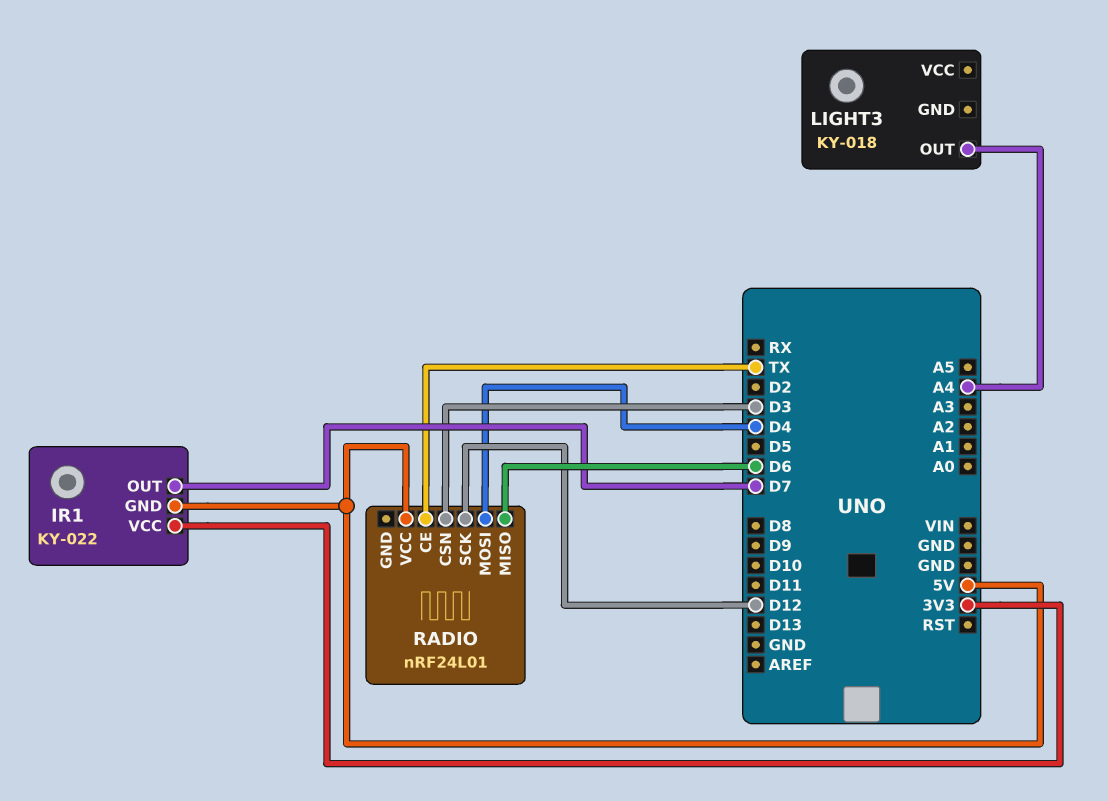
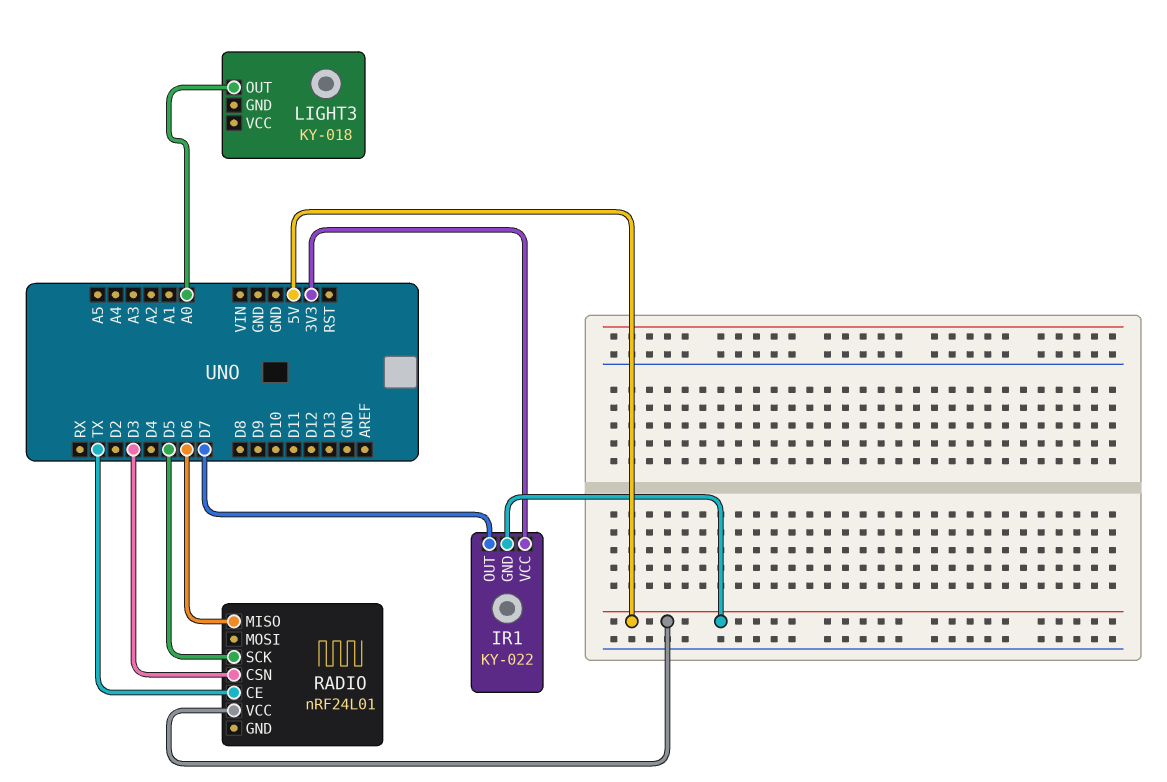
LIGHT3 pin OUT: A4 -> A0
RADIO pin MOSI: D4 -> none
RADIO pin SCK: D12 -> D5

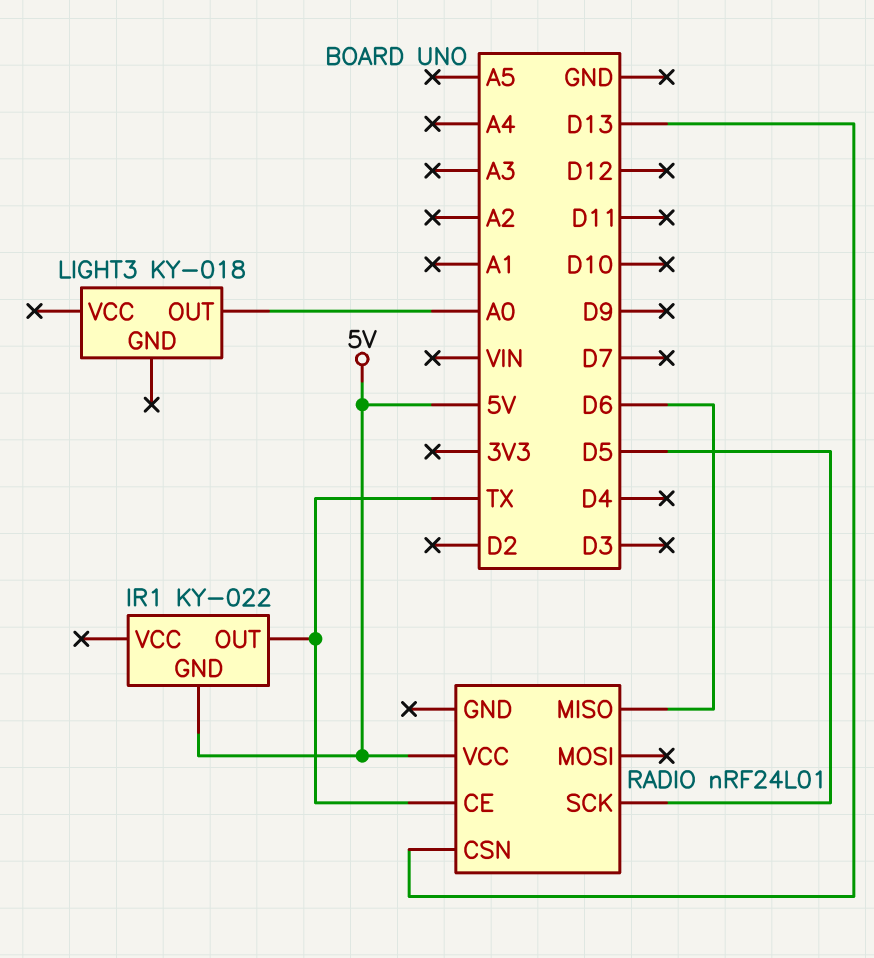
IR1 pin OUT: D7 -> TX
IR1 pin VCC: 3V3 -> none
RADIO pin CSN: D3 -> D13

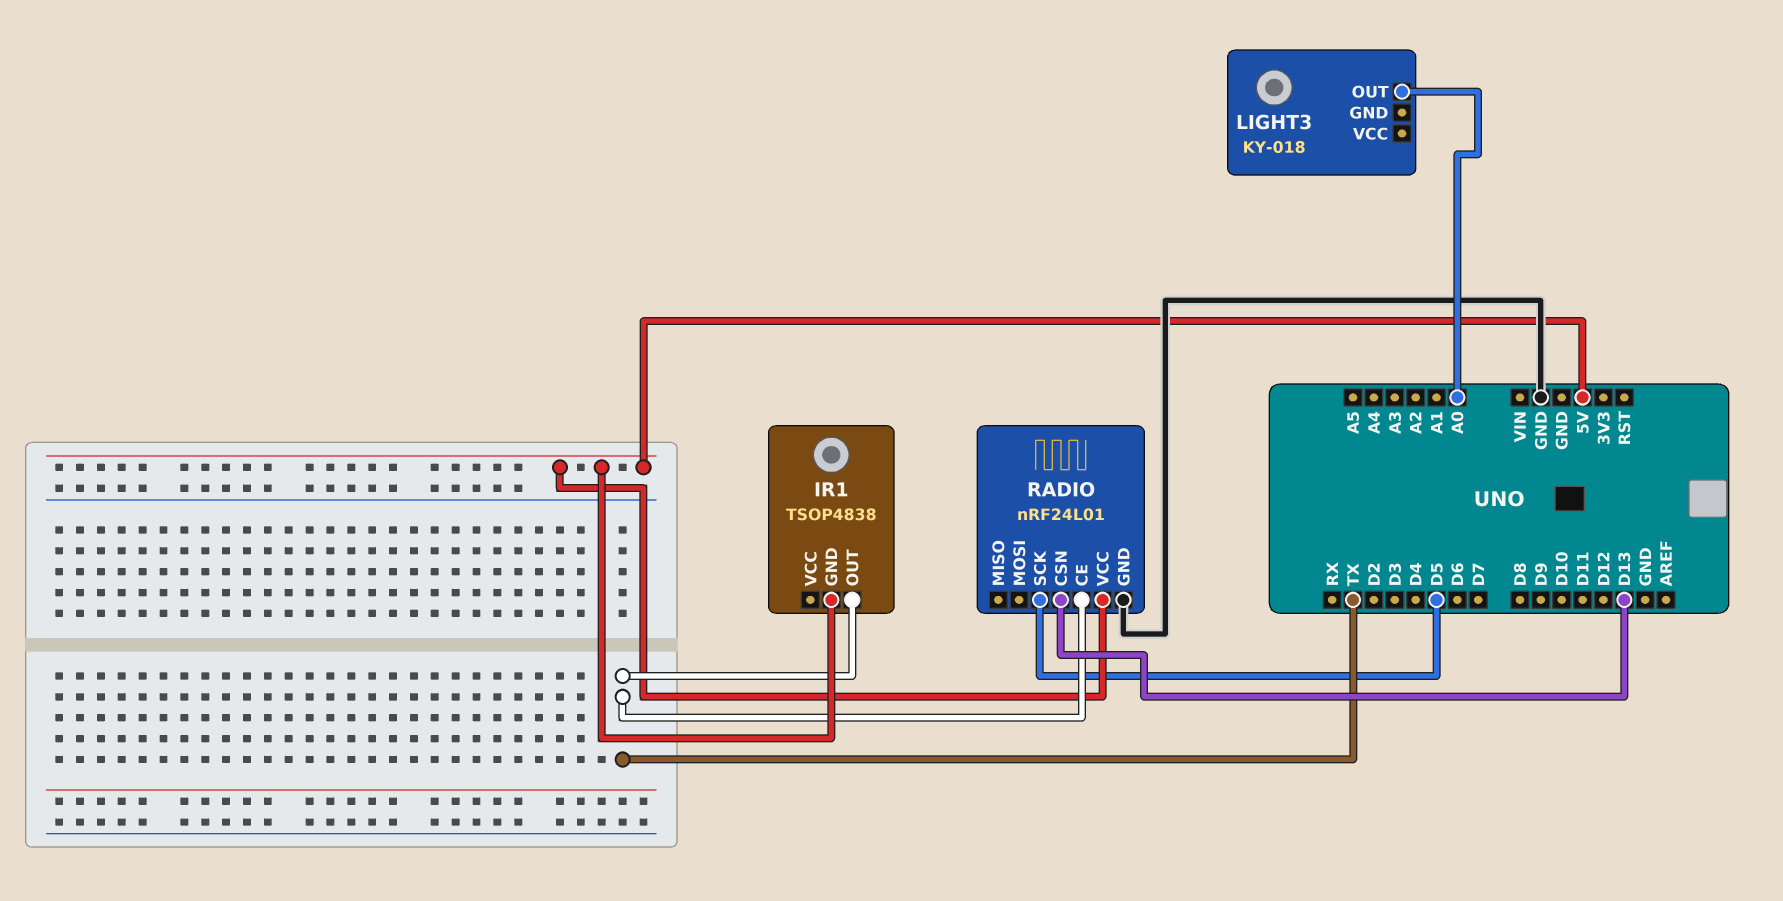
IR1: KY-022 -> TSOP4838
RADIO pin GND: none -> GND
RADIO pin MISO: D6 -> none

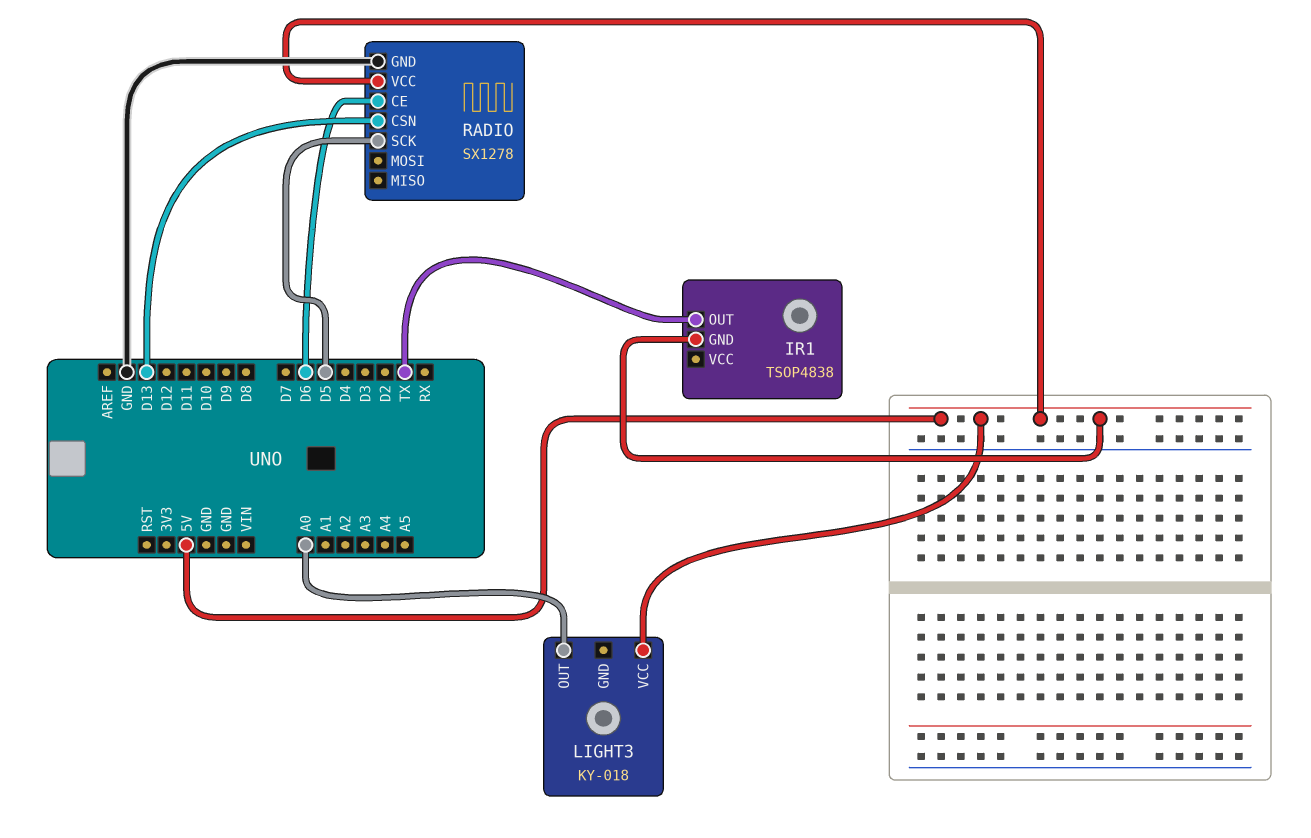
LIGHT3 pin VCC: none -> 5V
RADIO: nRF24L01 -> SX1278
RADIO pin CE: TX -> D6

